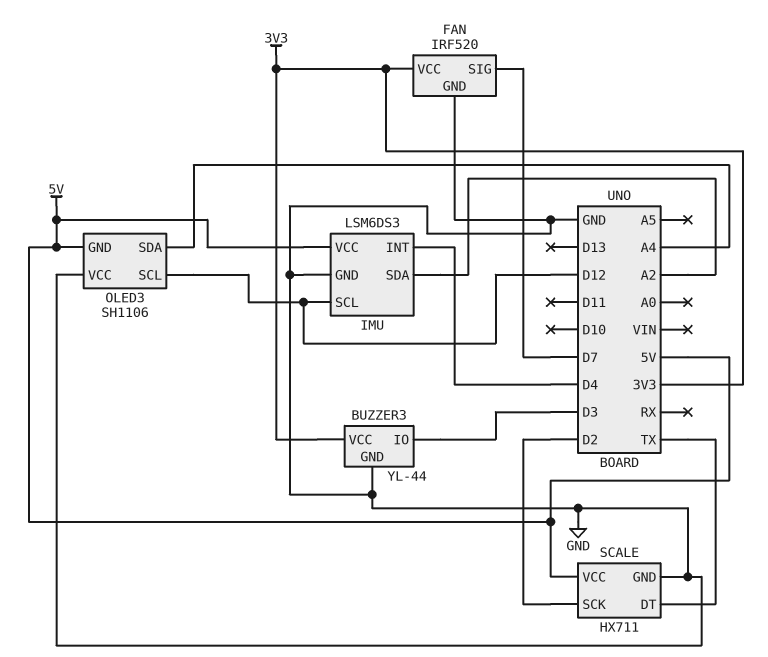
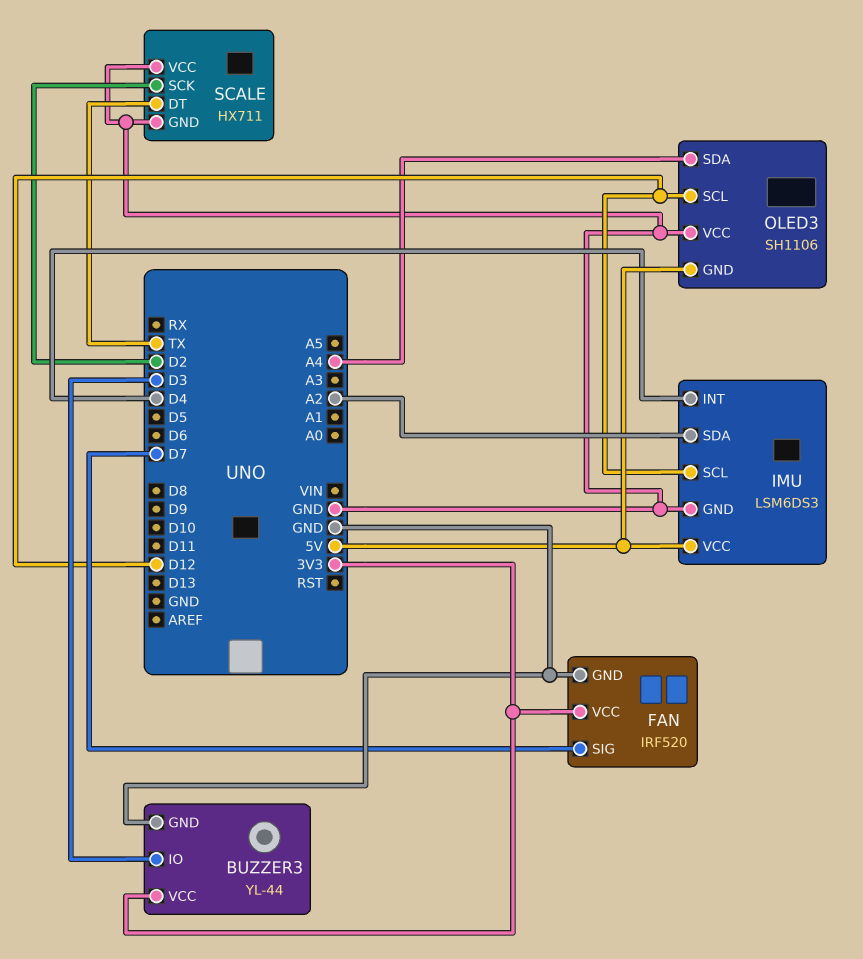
SCALE pin VCC: 5V -> GND

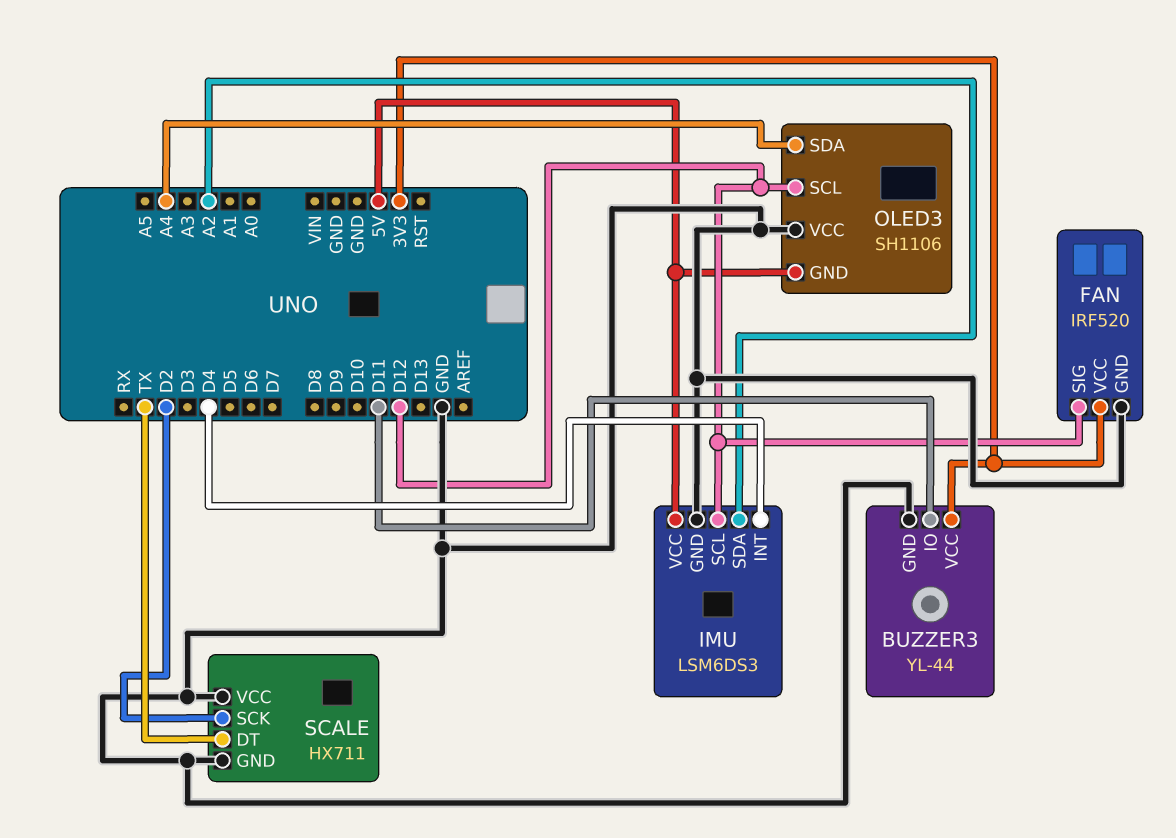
BUZZER3 pin IO: D3 -> D11
FAN pin SIG: D7 -> D12

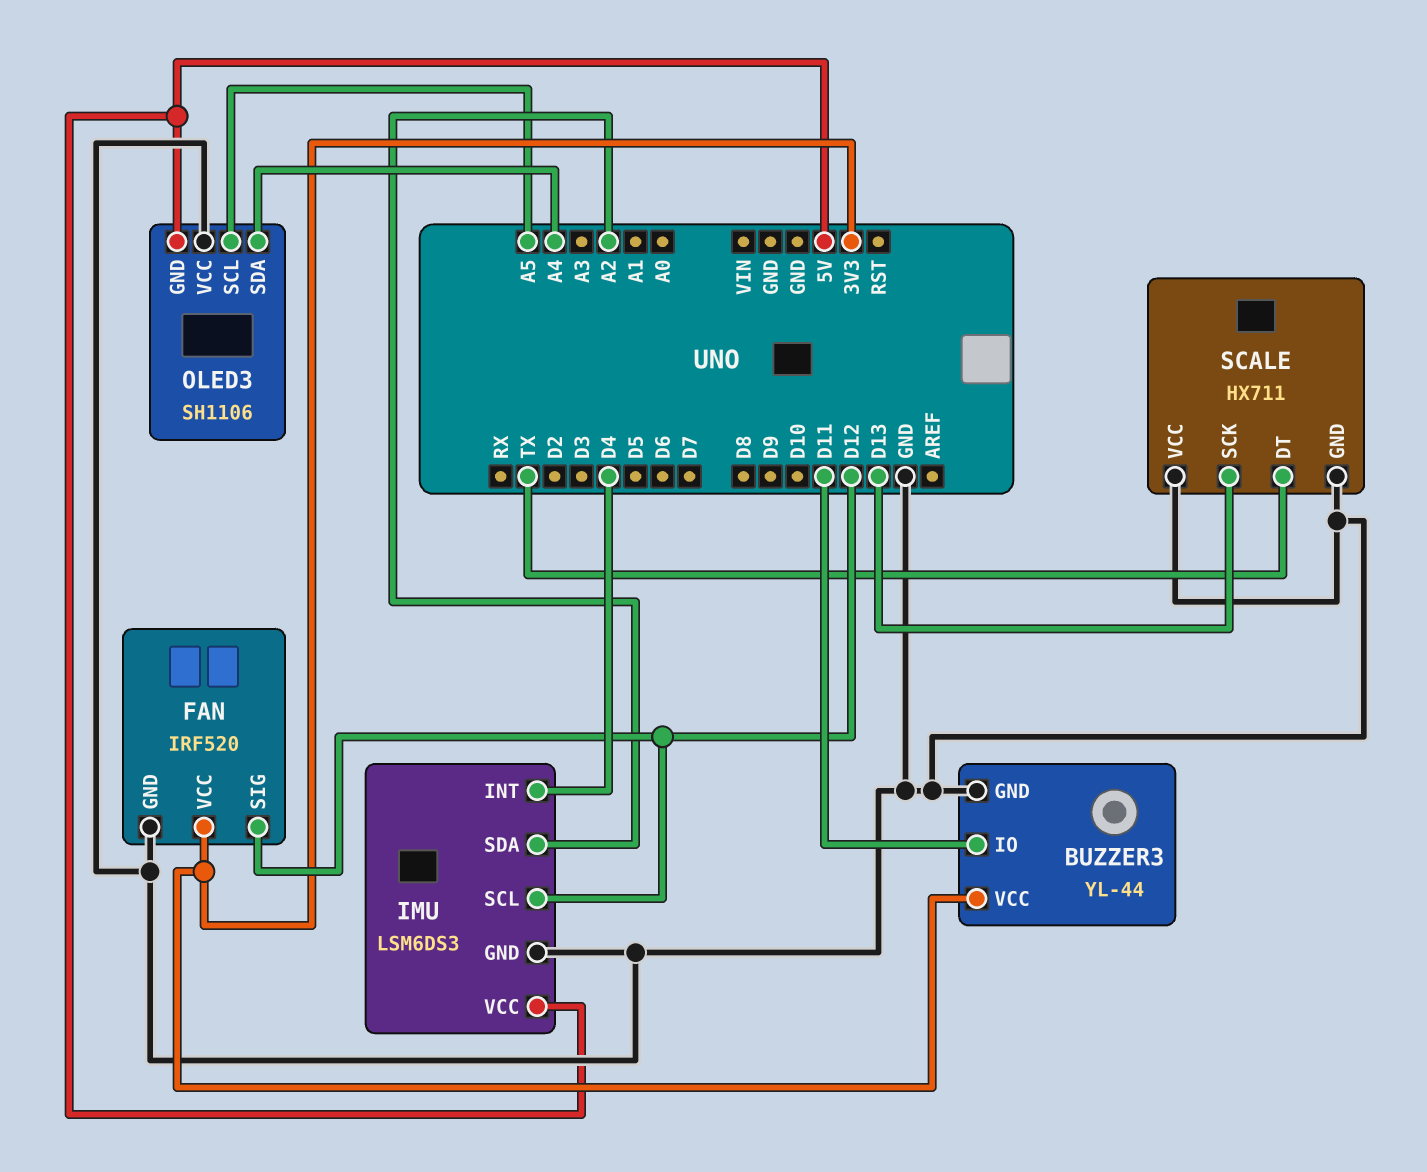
OLED3 pin SCL: D12 -> A5
SCALE pin SCK: D2 -> D13

